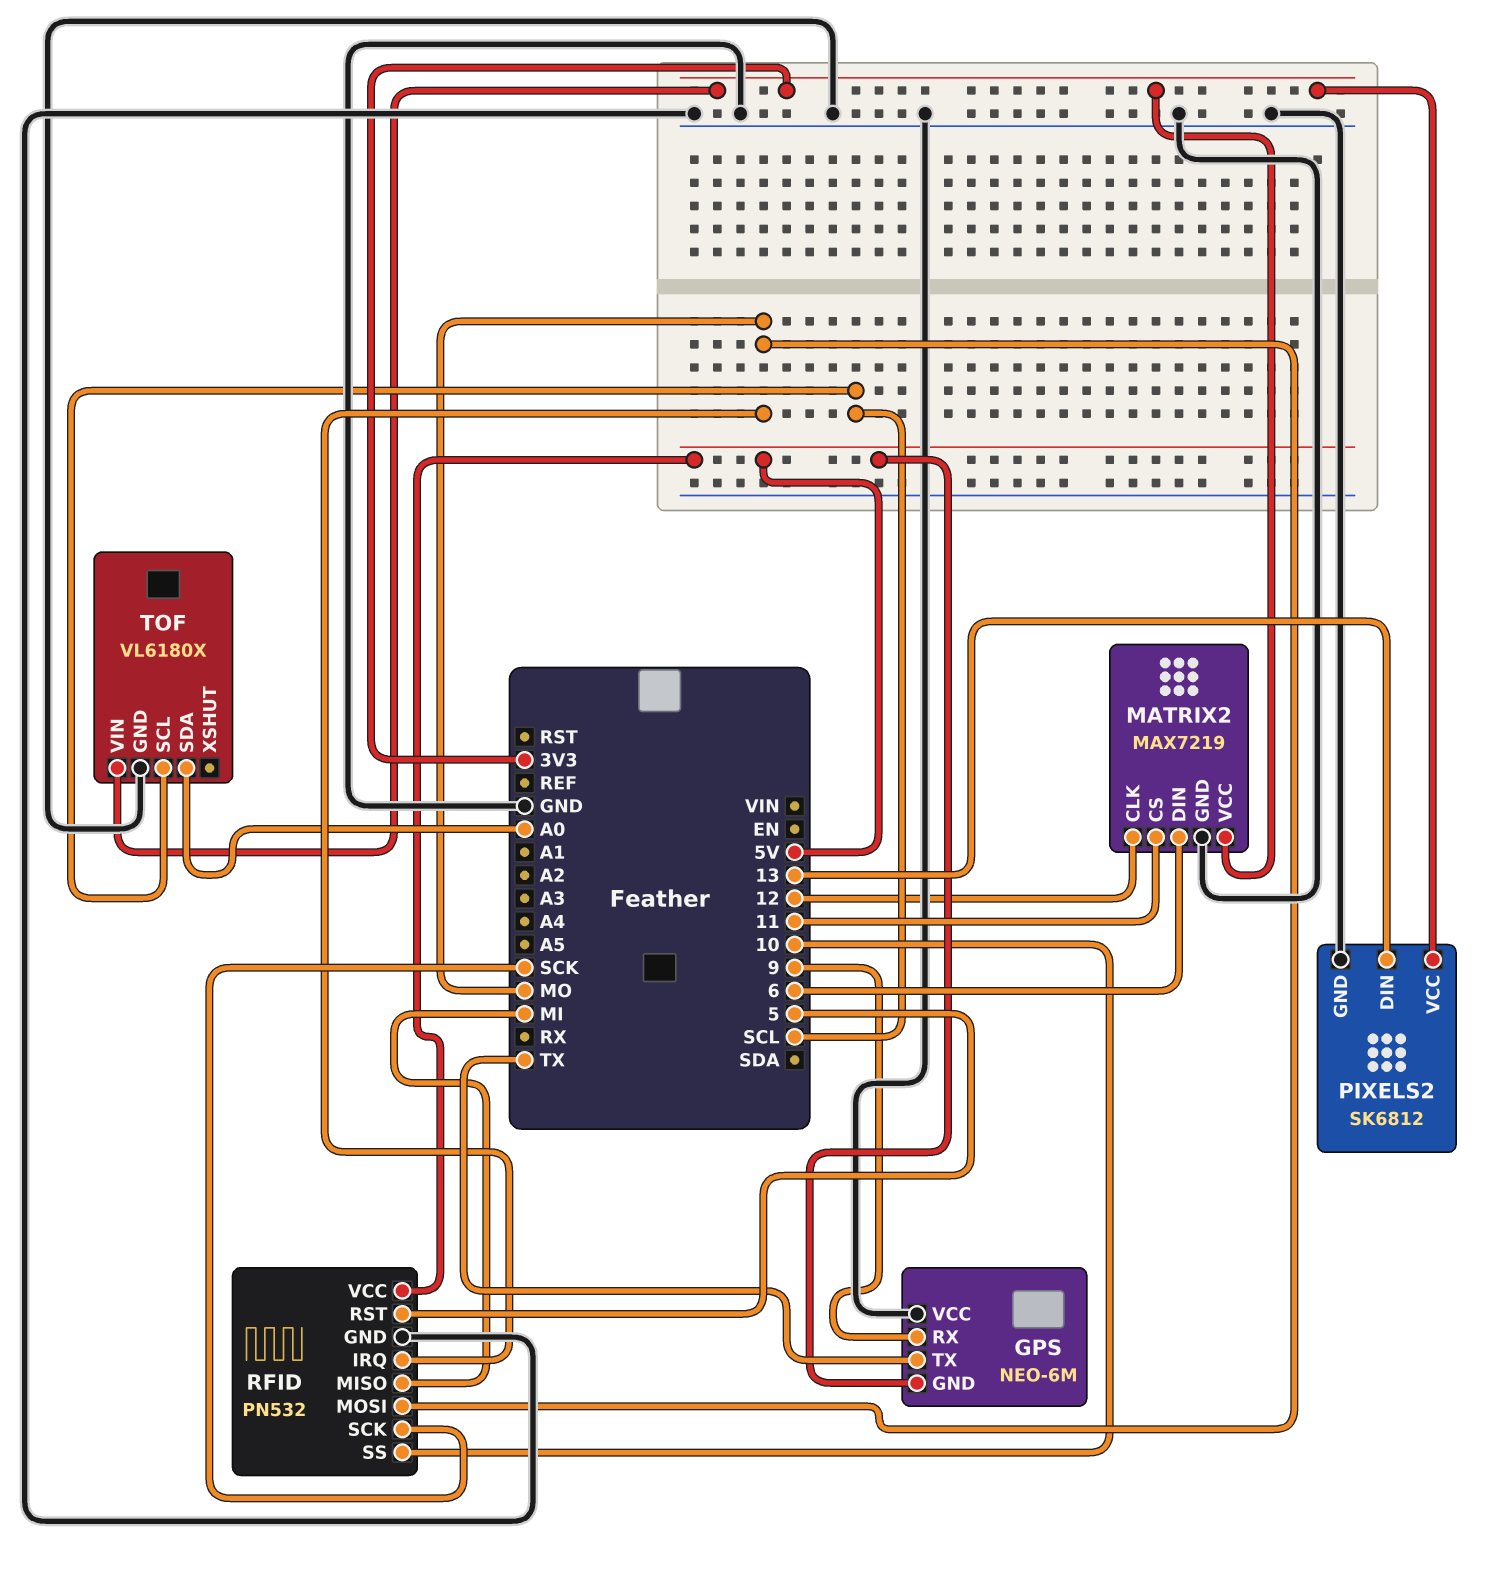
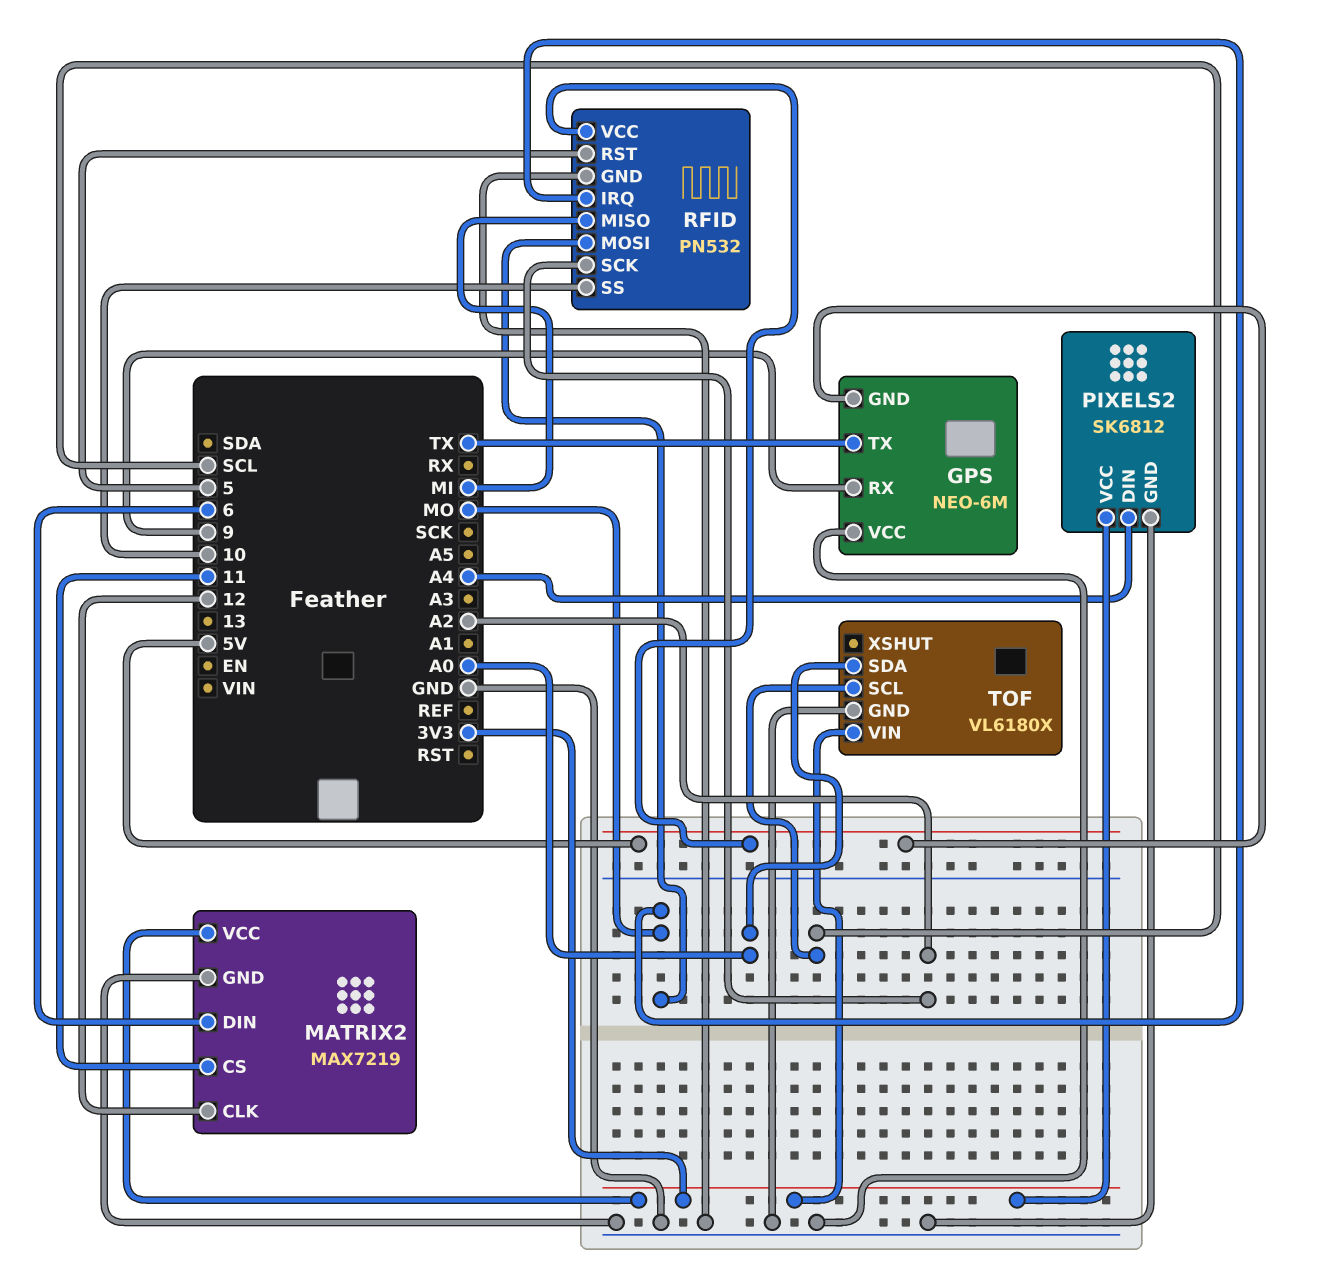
PIXELS2 pin DIN: 13 -> A4
RFID pin SCK: SCK -> A2

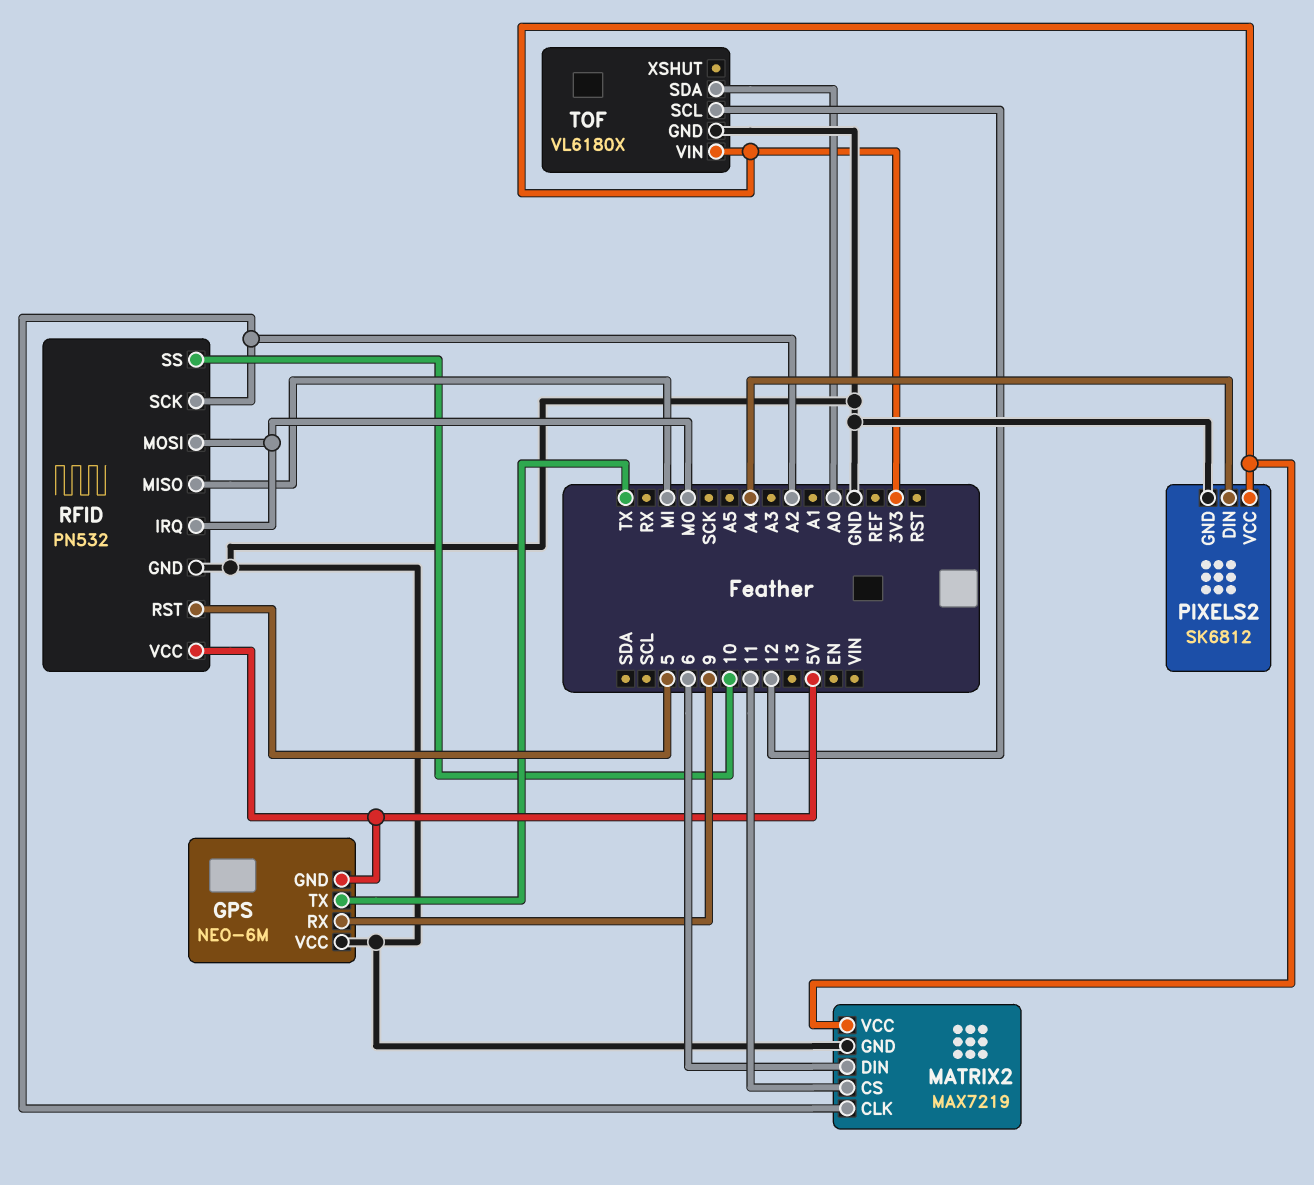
MATRIX2 pin CLK: 12 -> A2
TOF pin SCL: SCL -> 12

